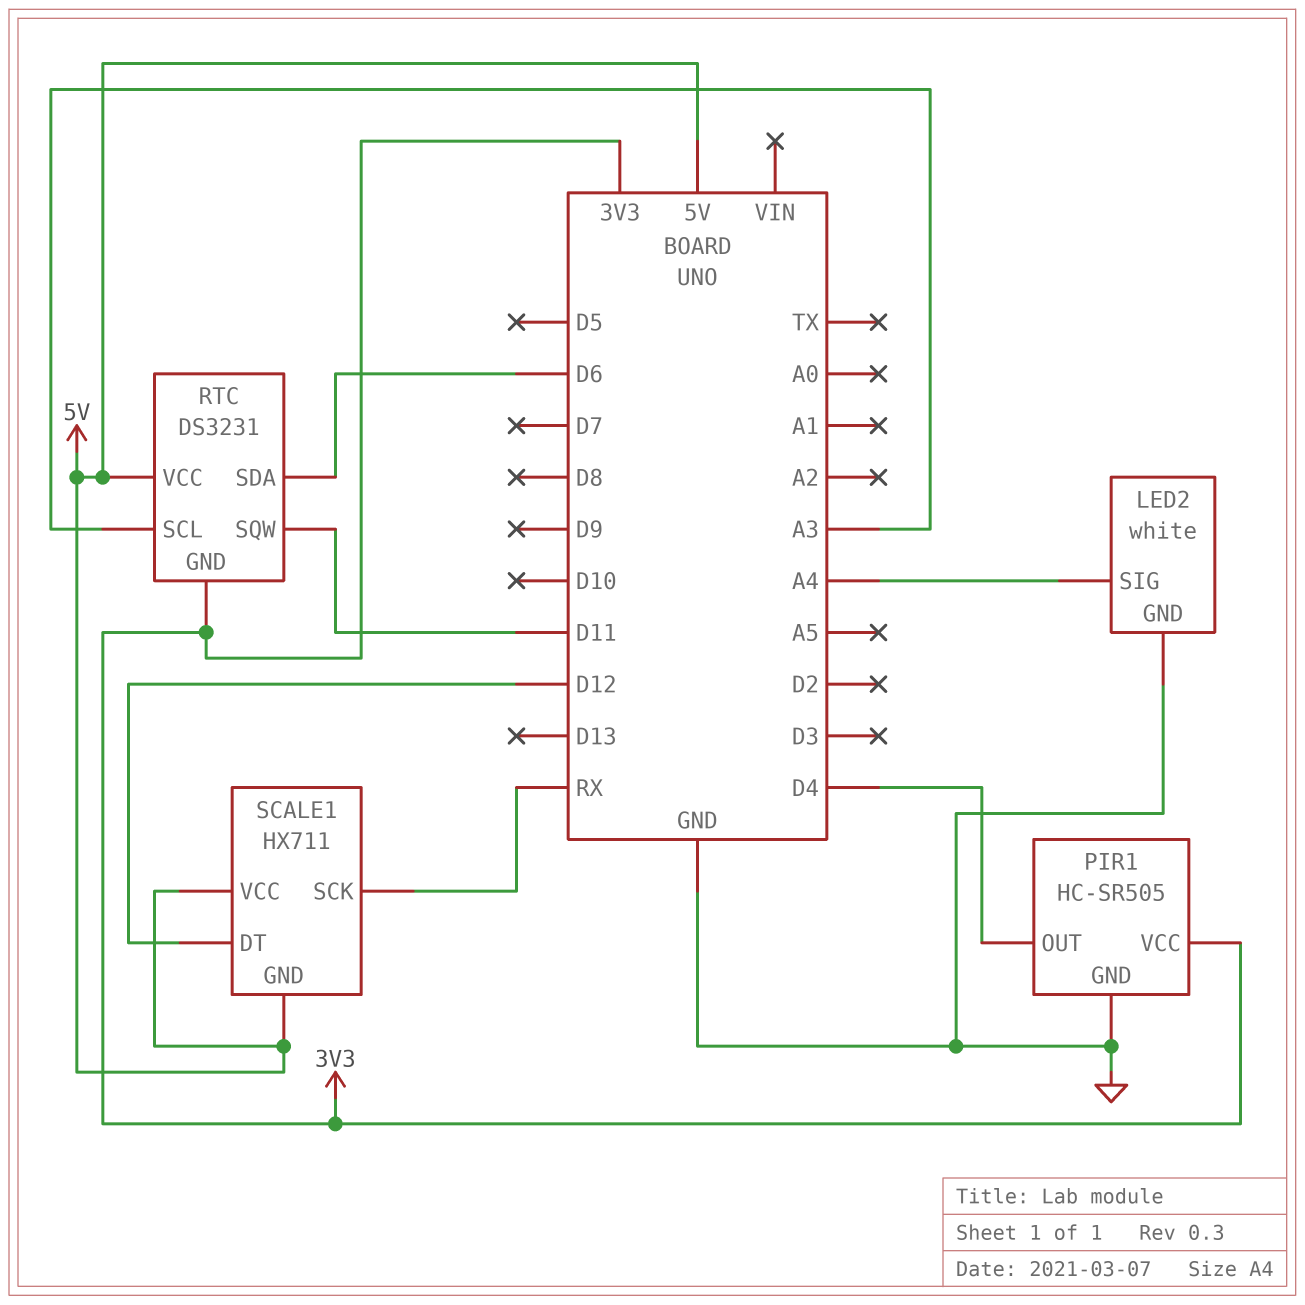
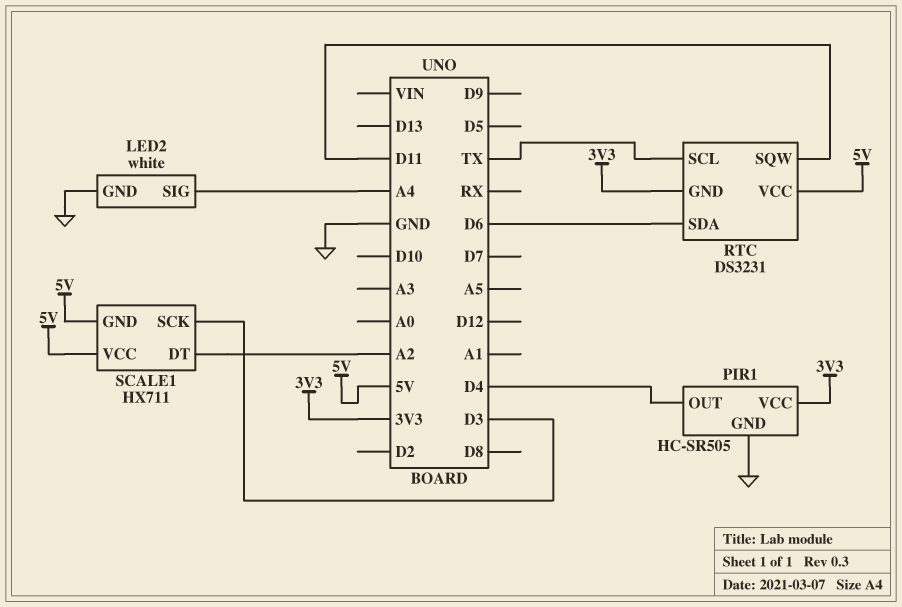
RTC pin SCL: A3 -> TX
SCALE1 pin DT: D12 -> A2
SCALE1 pin SCK: RX -> D3

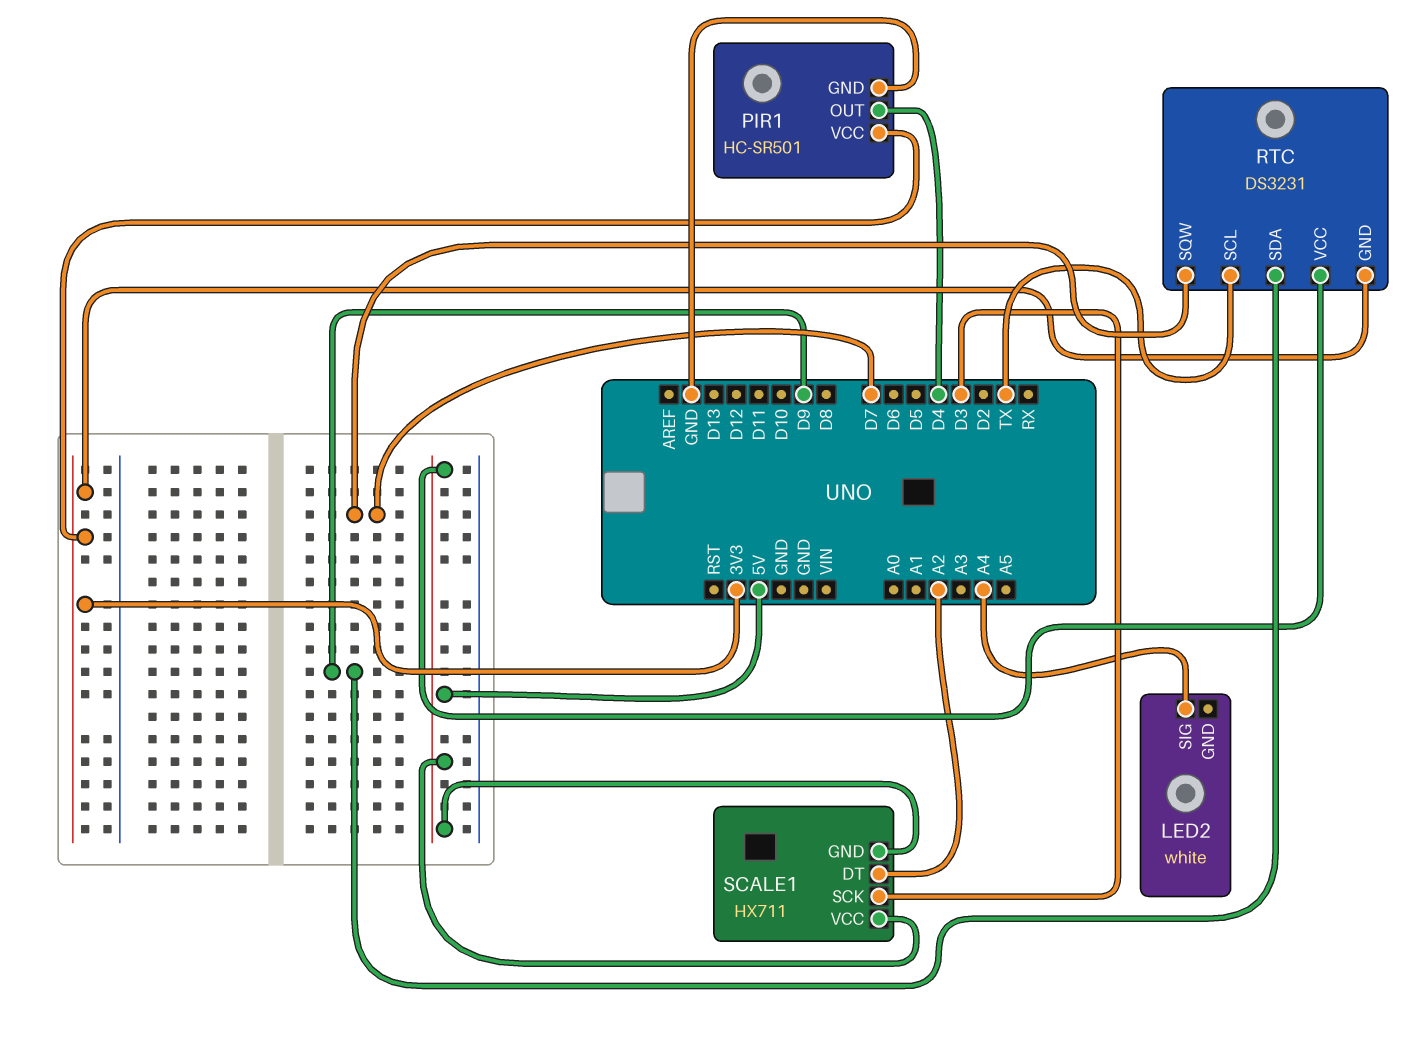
LED2 pin GND: GND -> none
PIR1: HC-SR505 -> HC-SR501
RTC pin SDA: D6 -> D9
RTC pin SQW: D11 -> D7

